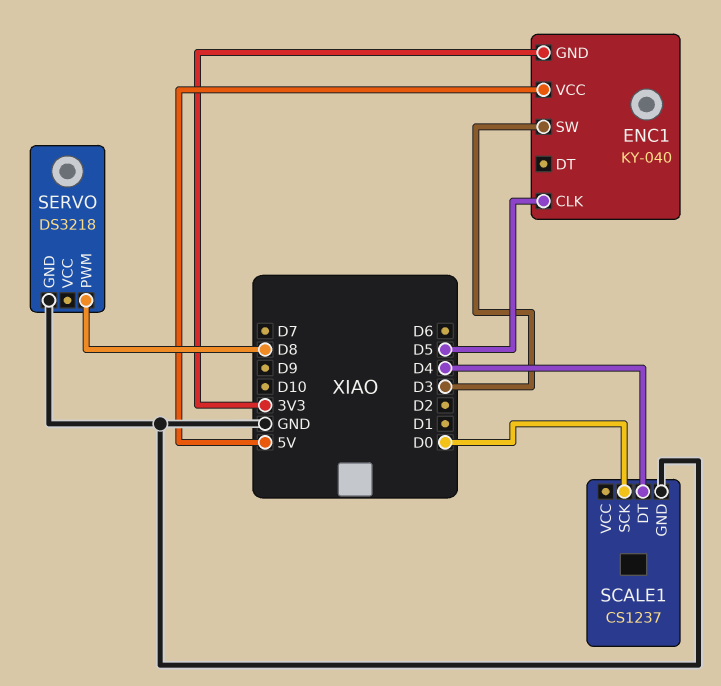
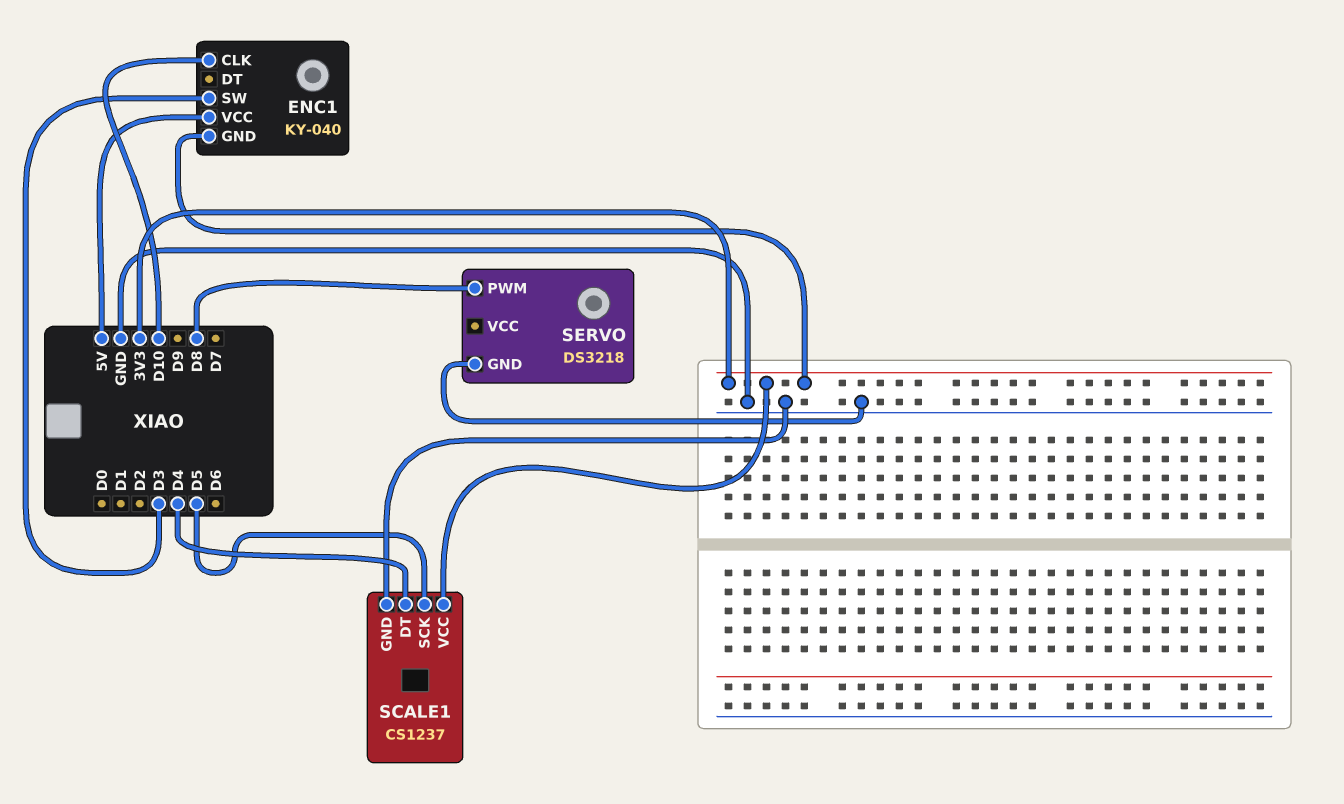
ENC1 pin CLK: D5 -> D10
SCALE1 pin SCK: D0 -> D5
SCALE1 pin VCC: none -> 3V3

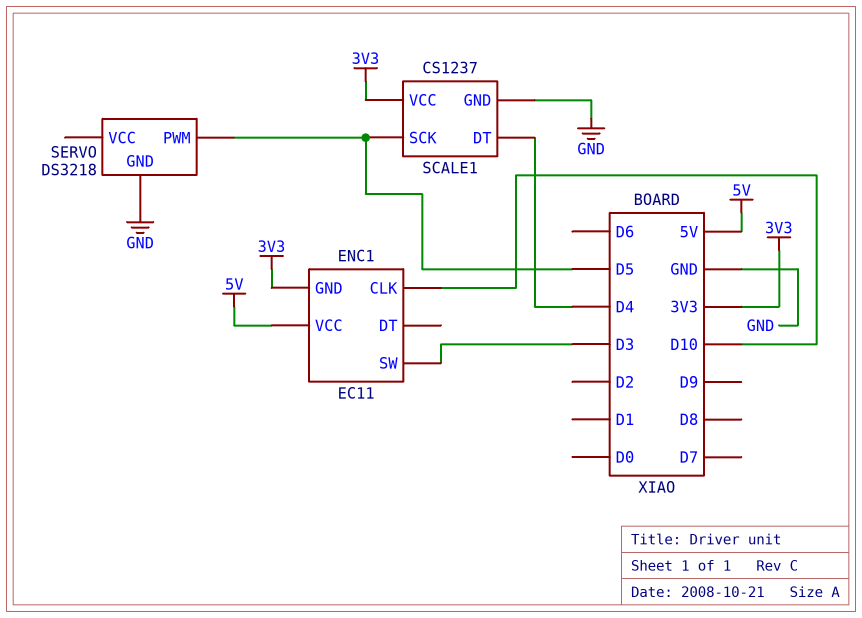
ENC1: KY-040 -> EC11
SERVO pin PWM: D8 -> D5

